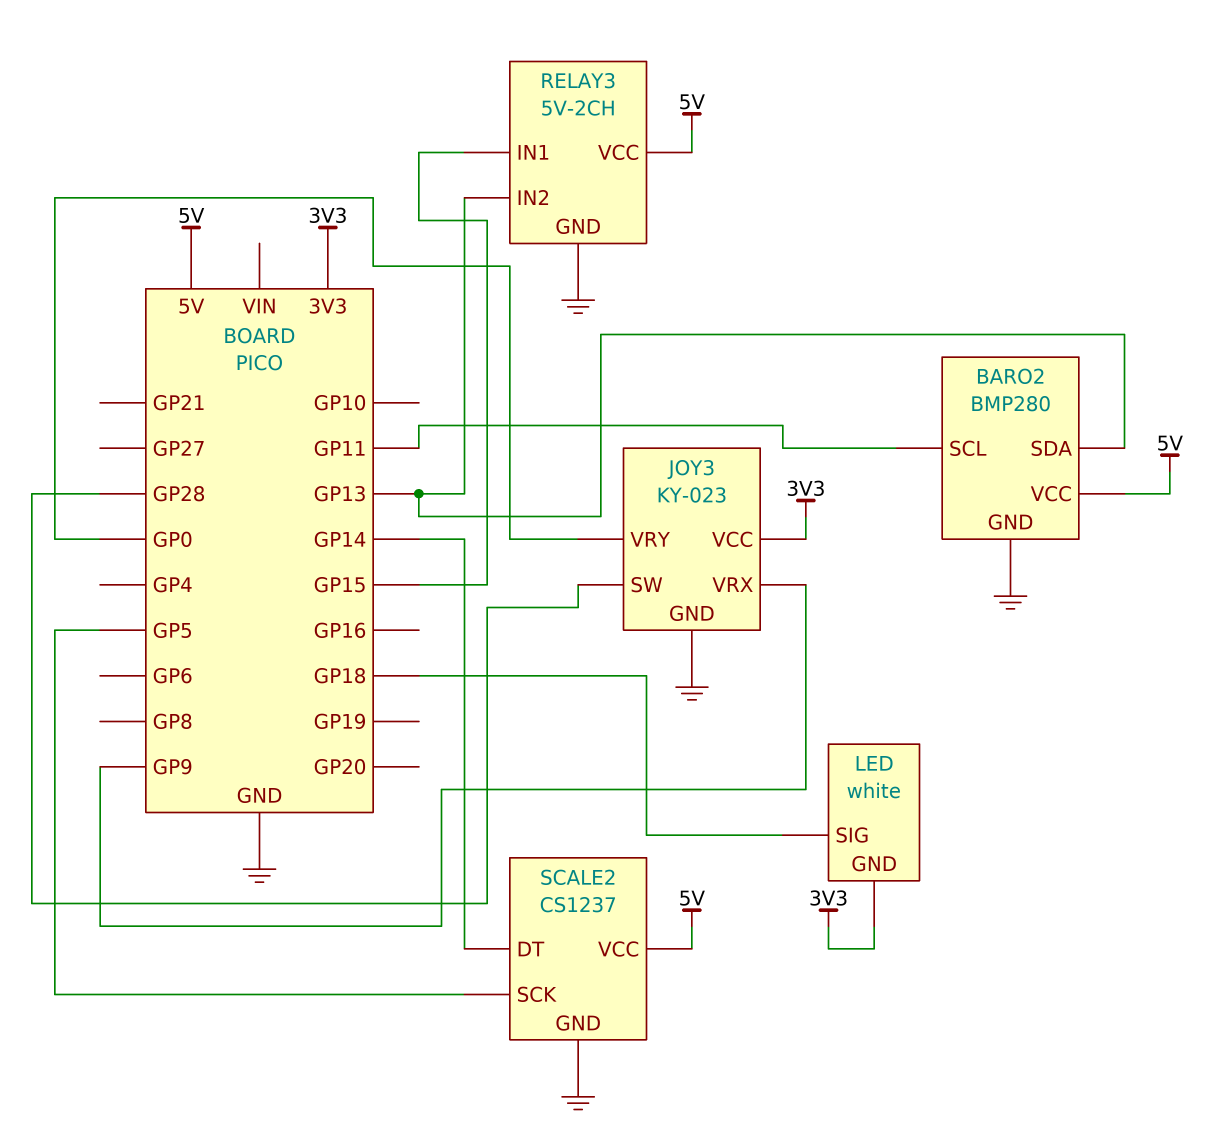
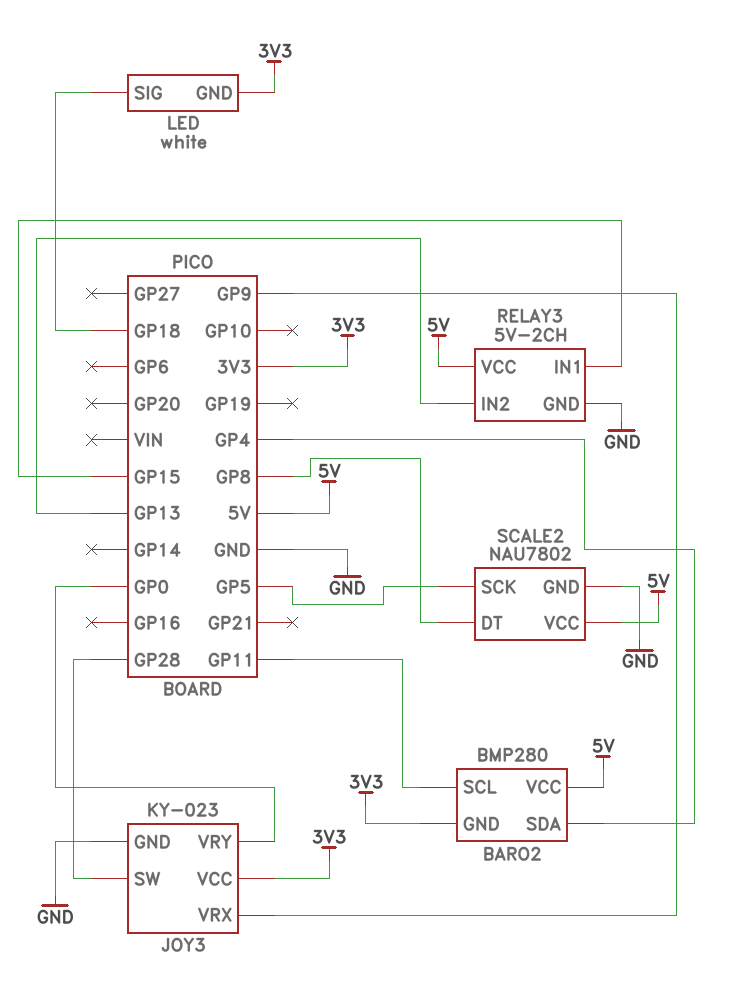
BARO2 pin GND: GND -> 3V3
BARO2 pin SDA: GP13 -> GP4
SCALE2: CS1237 -> NAU7802
SCALE2 pin DT: GP14 -> GP8

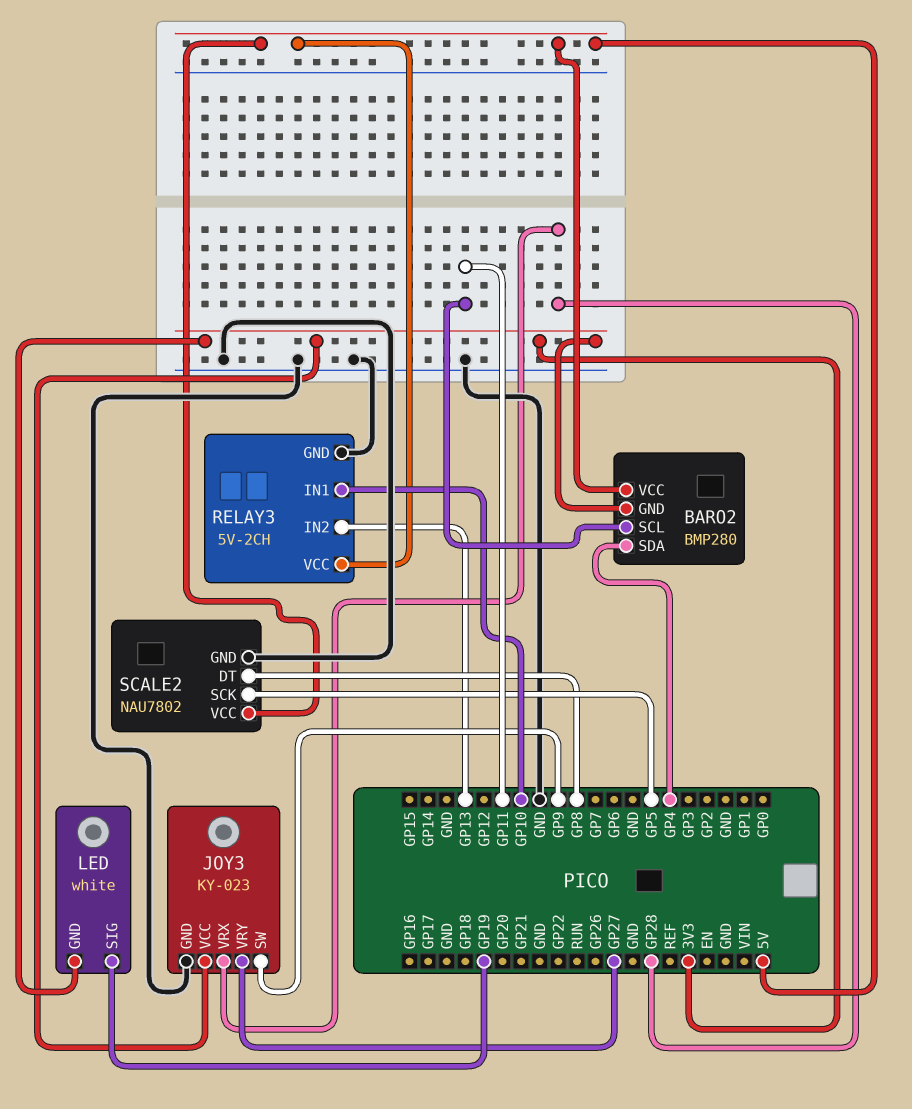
JOY3 pin SW: GP28 -> GP9
JOY3 pin VRX: GP9 -> GP28
JOY3 pin VRY: GP0 -> GP27
LED pin SIG: GP18 -> GP19
RELAY3 pin IN1: GP15 -> GP10

